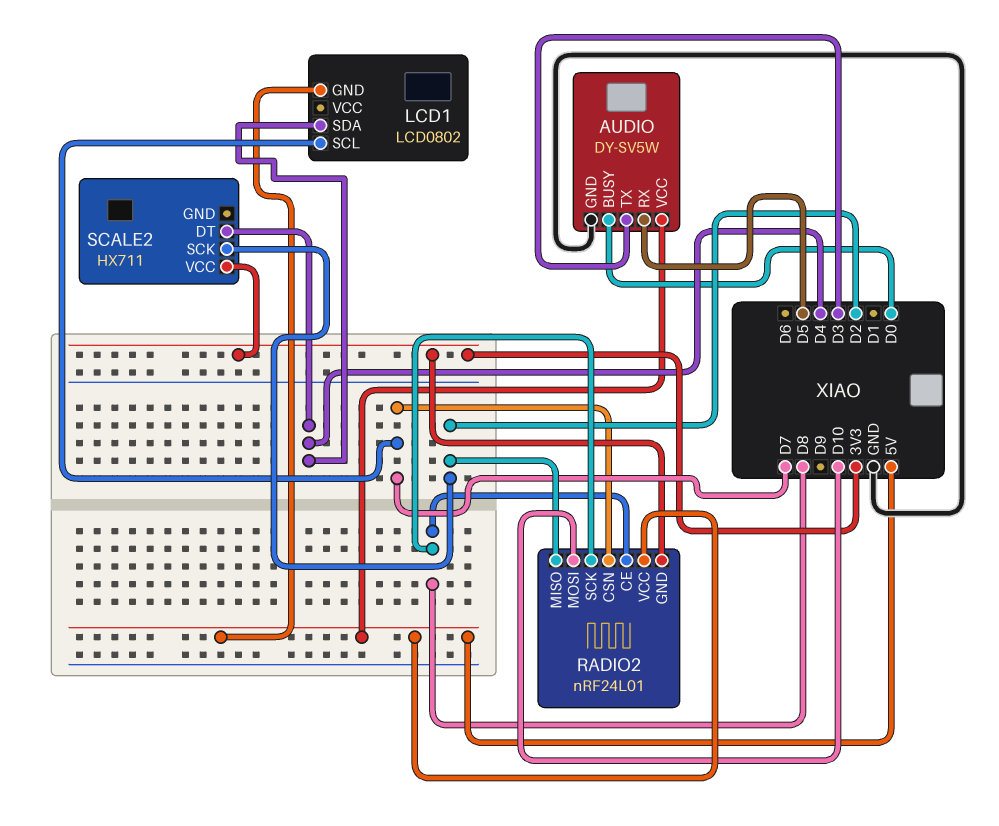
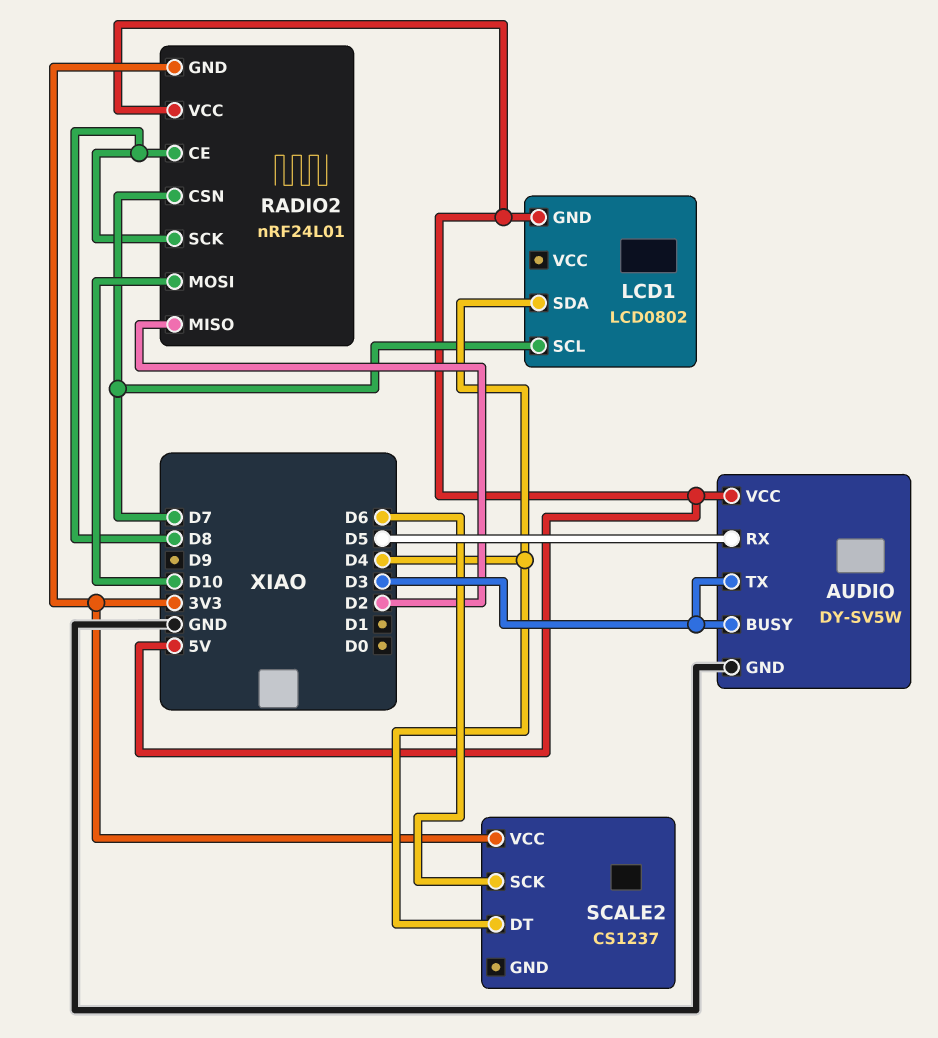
AUDIO pin BUSY: D0 -> D3
SCALE2: HX711 -> CS1237
SCALE2 pin SCK: D2 -> D6

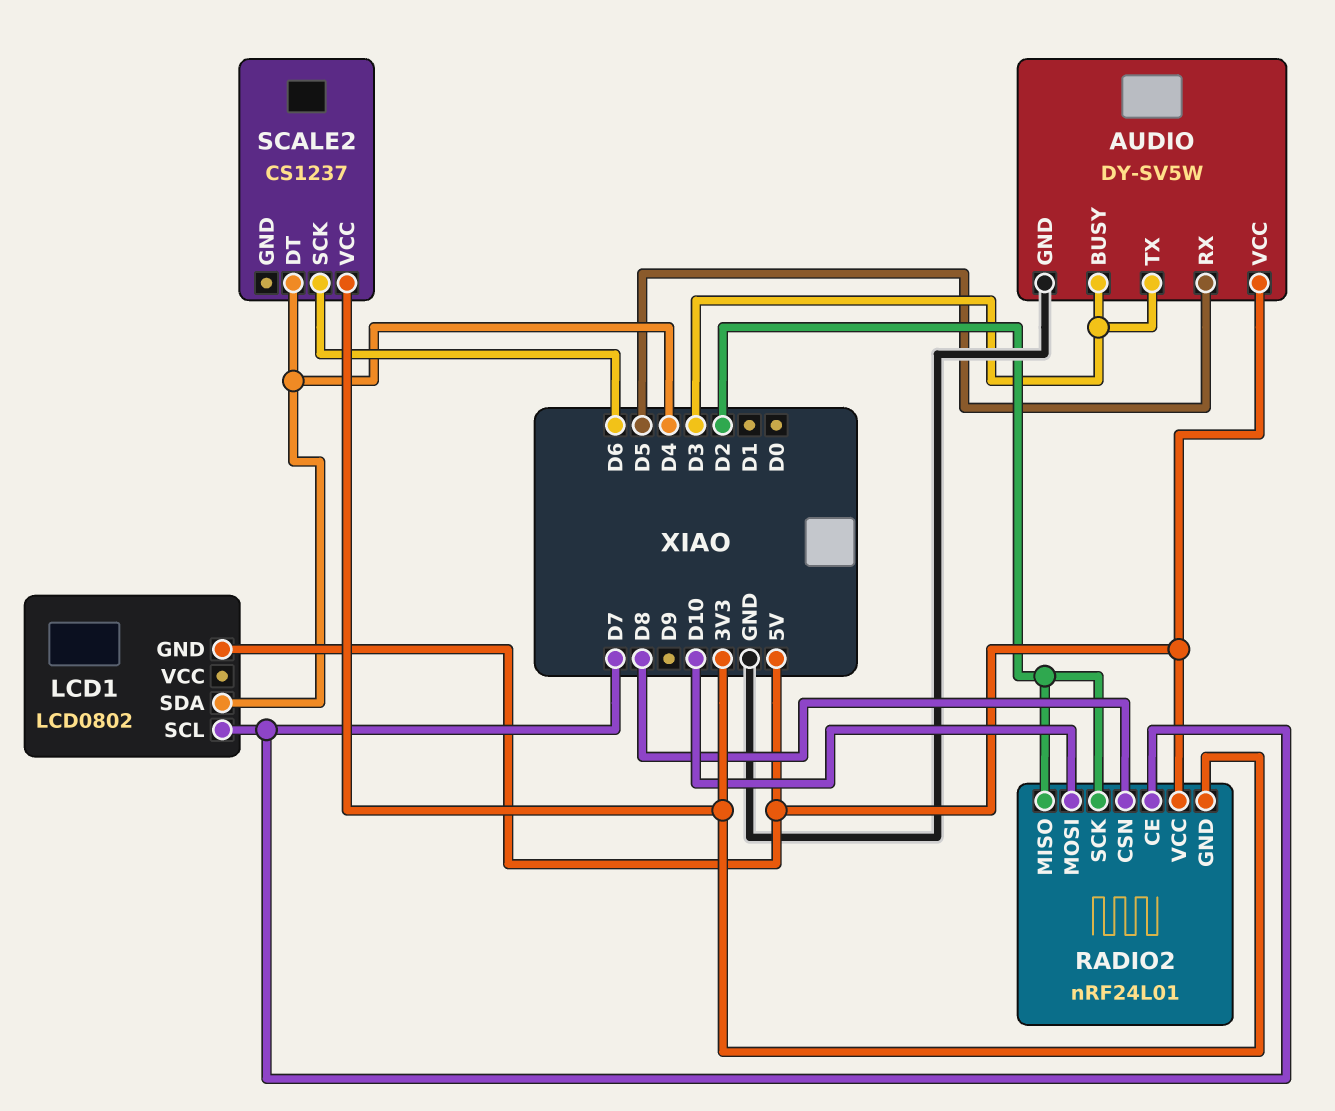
RADIO2 pin CE: D8 -> D7
RADIO2 pin CSN: D7 -> D8
RADIO2 pin SCK: D8 -> D2

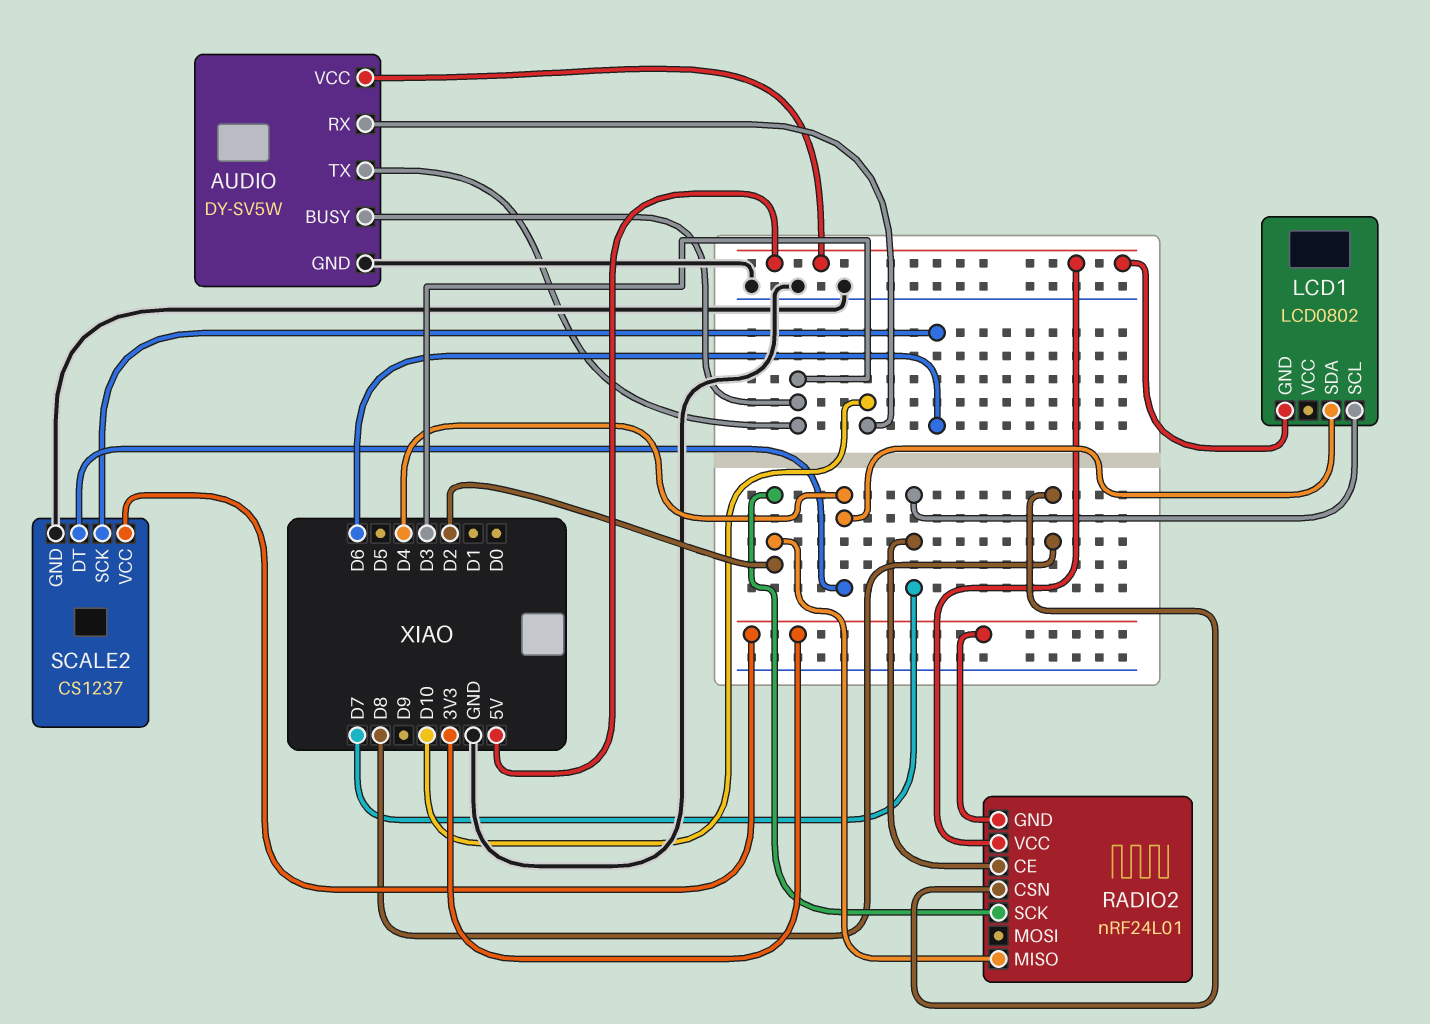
AUDIO pin RX: D5 -> D10
RADIO2 pin MOSI: D10 -> none
SCALE2 pin GND: none -> GND

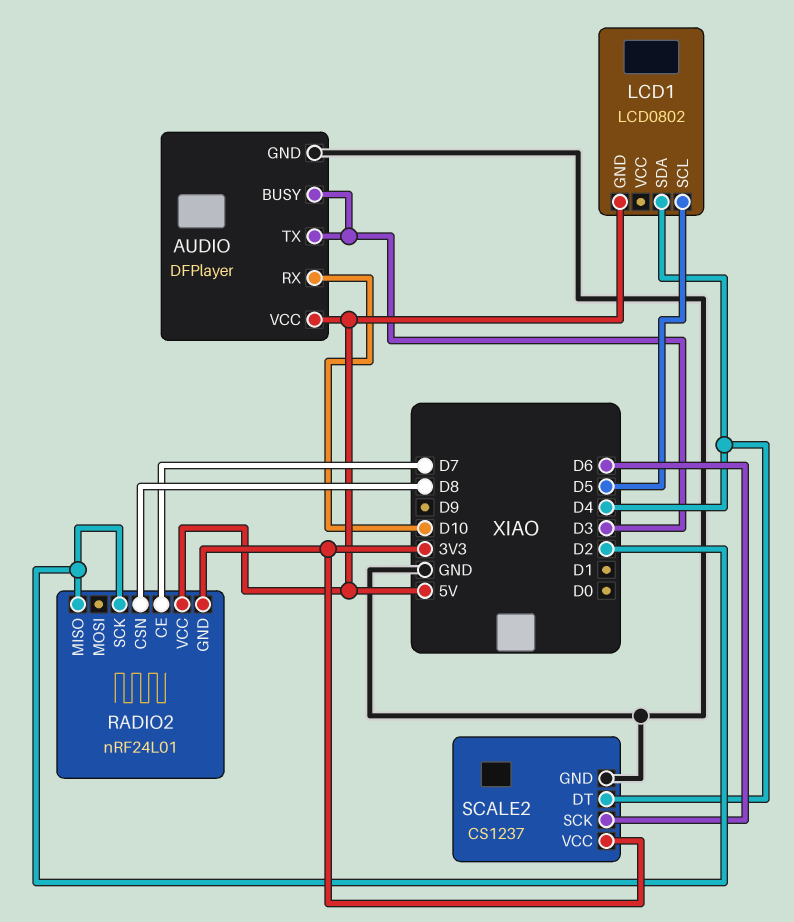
AUDIO: DY-SV5W -> DFPlayer
LCD1 pin SCL: D7 -> D5

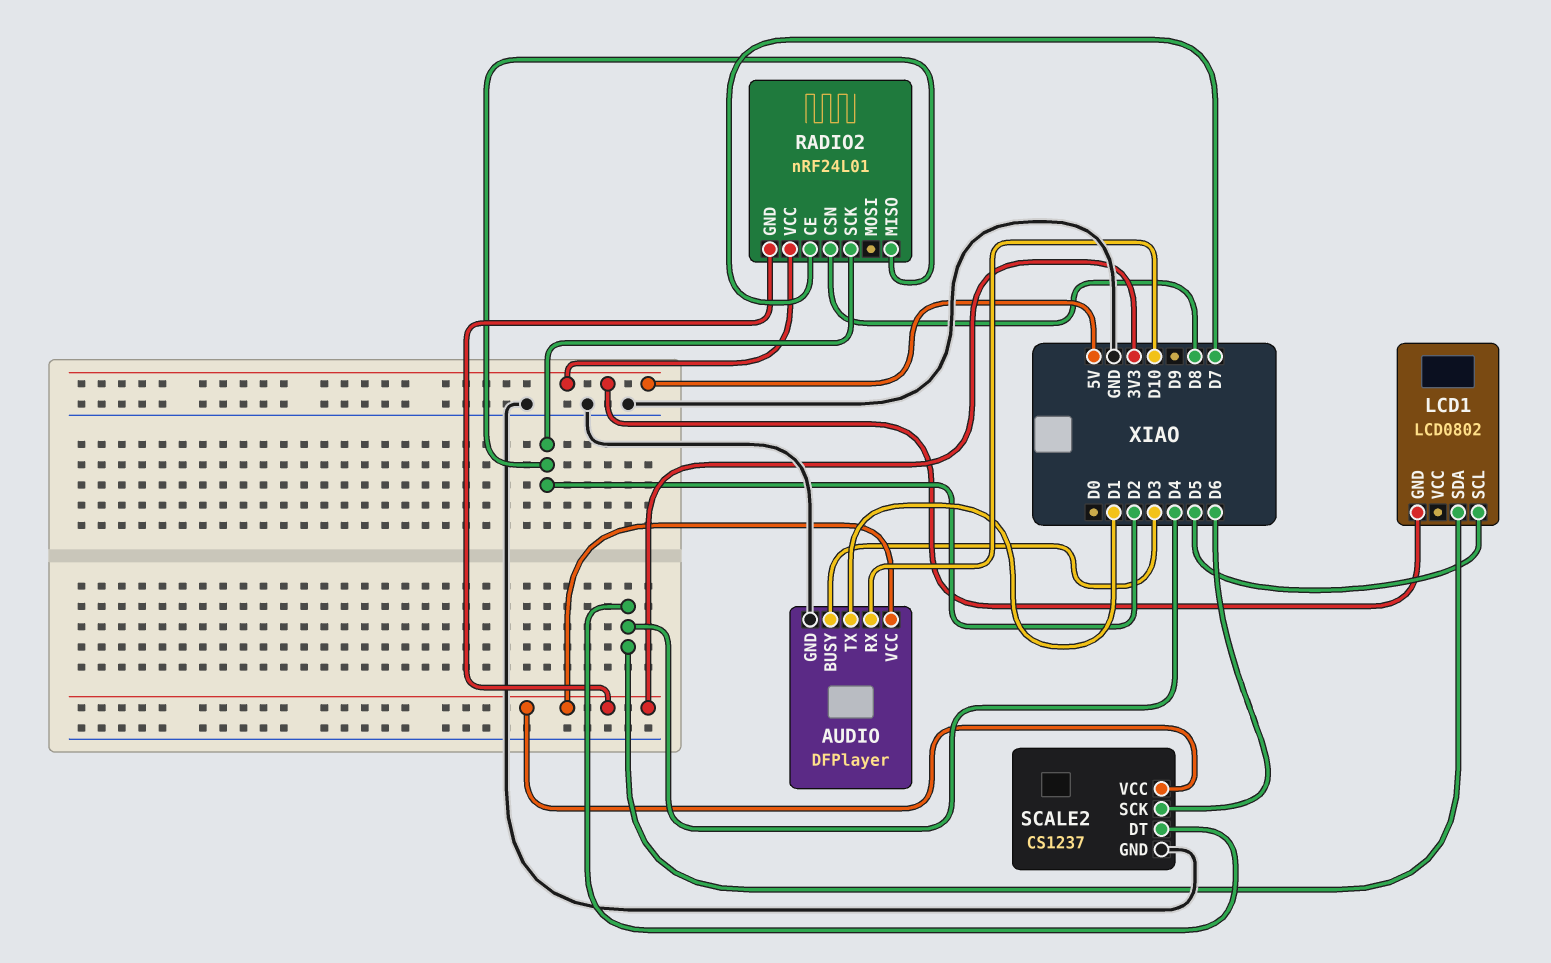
AUDIO pin TX: D3 -> D1
AUDIO pin VCC: 5V -> 3V3

